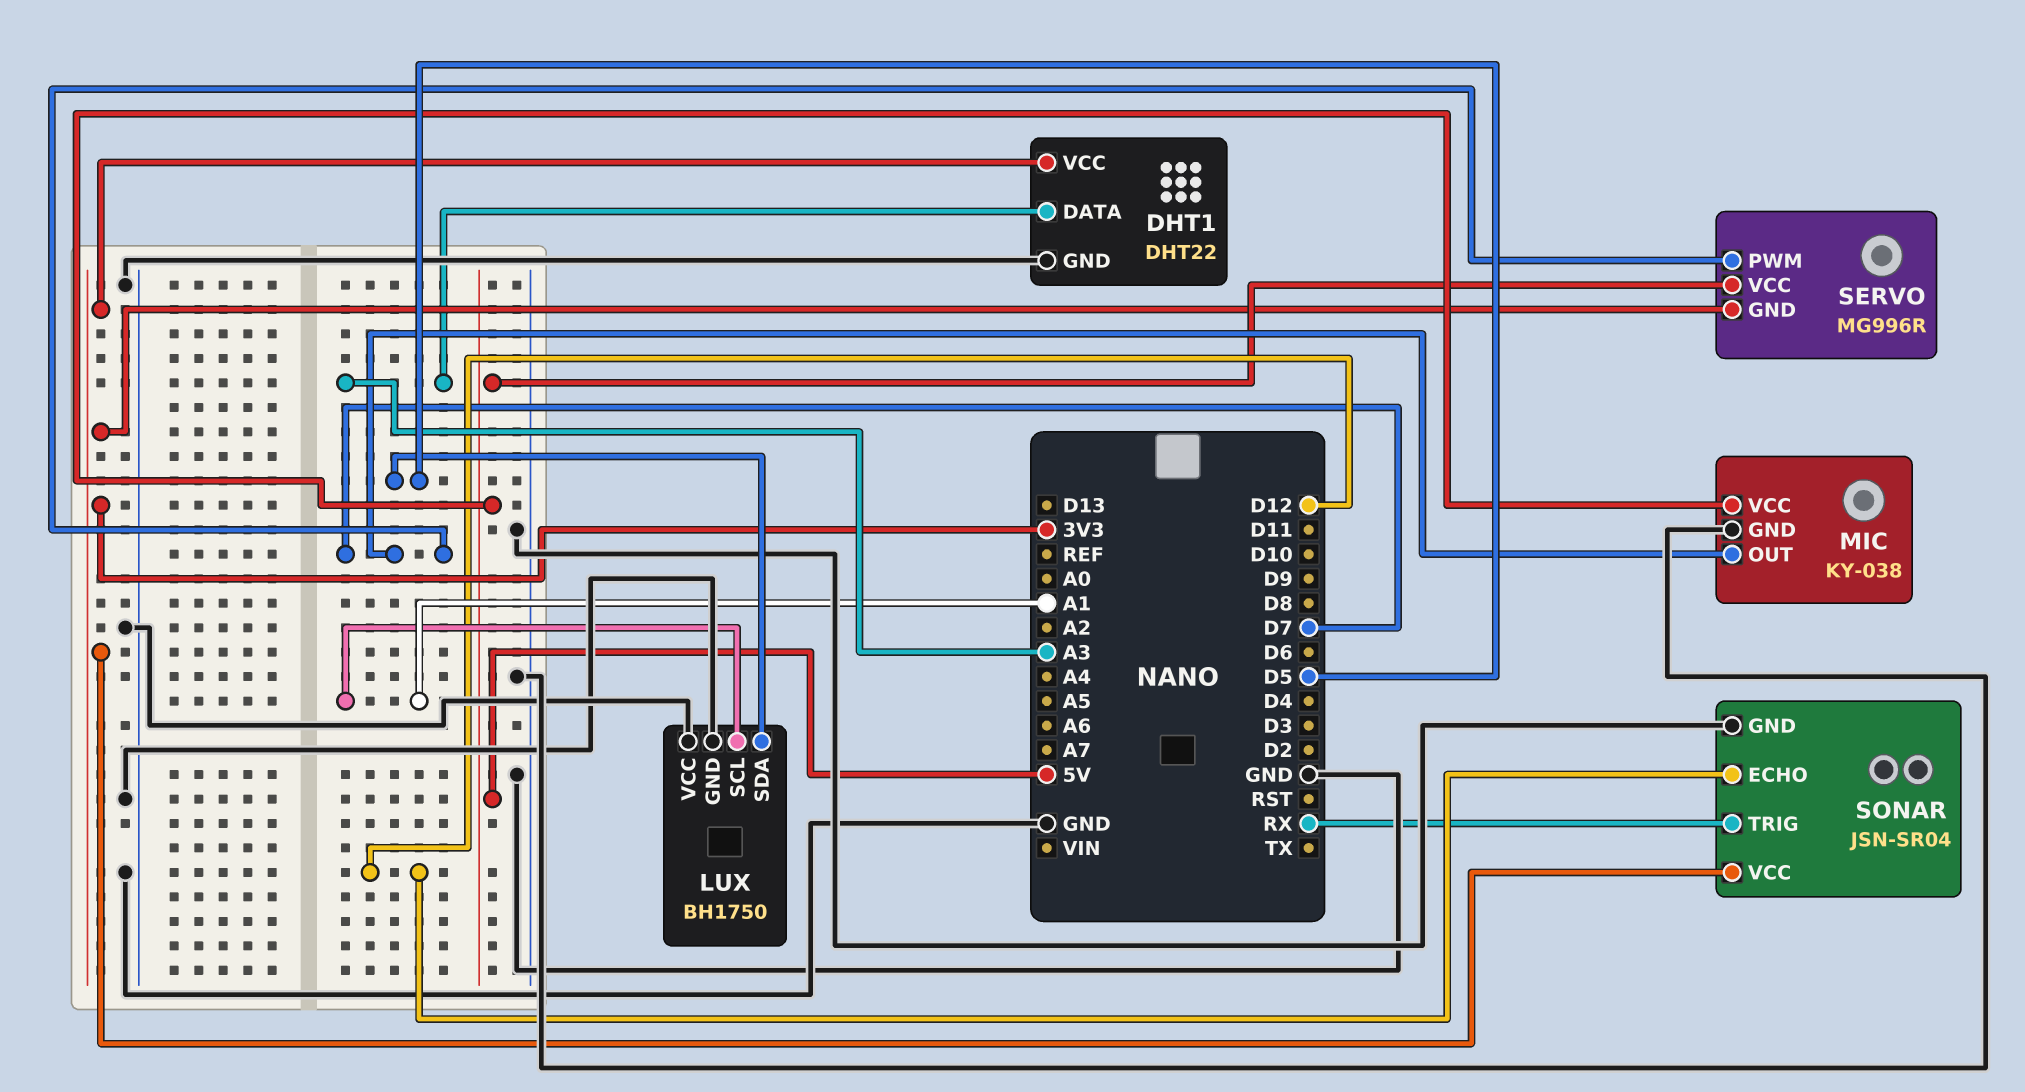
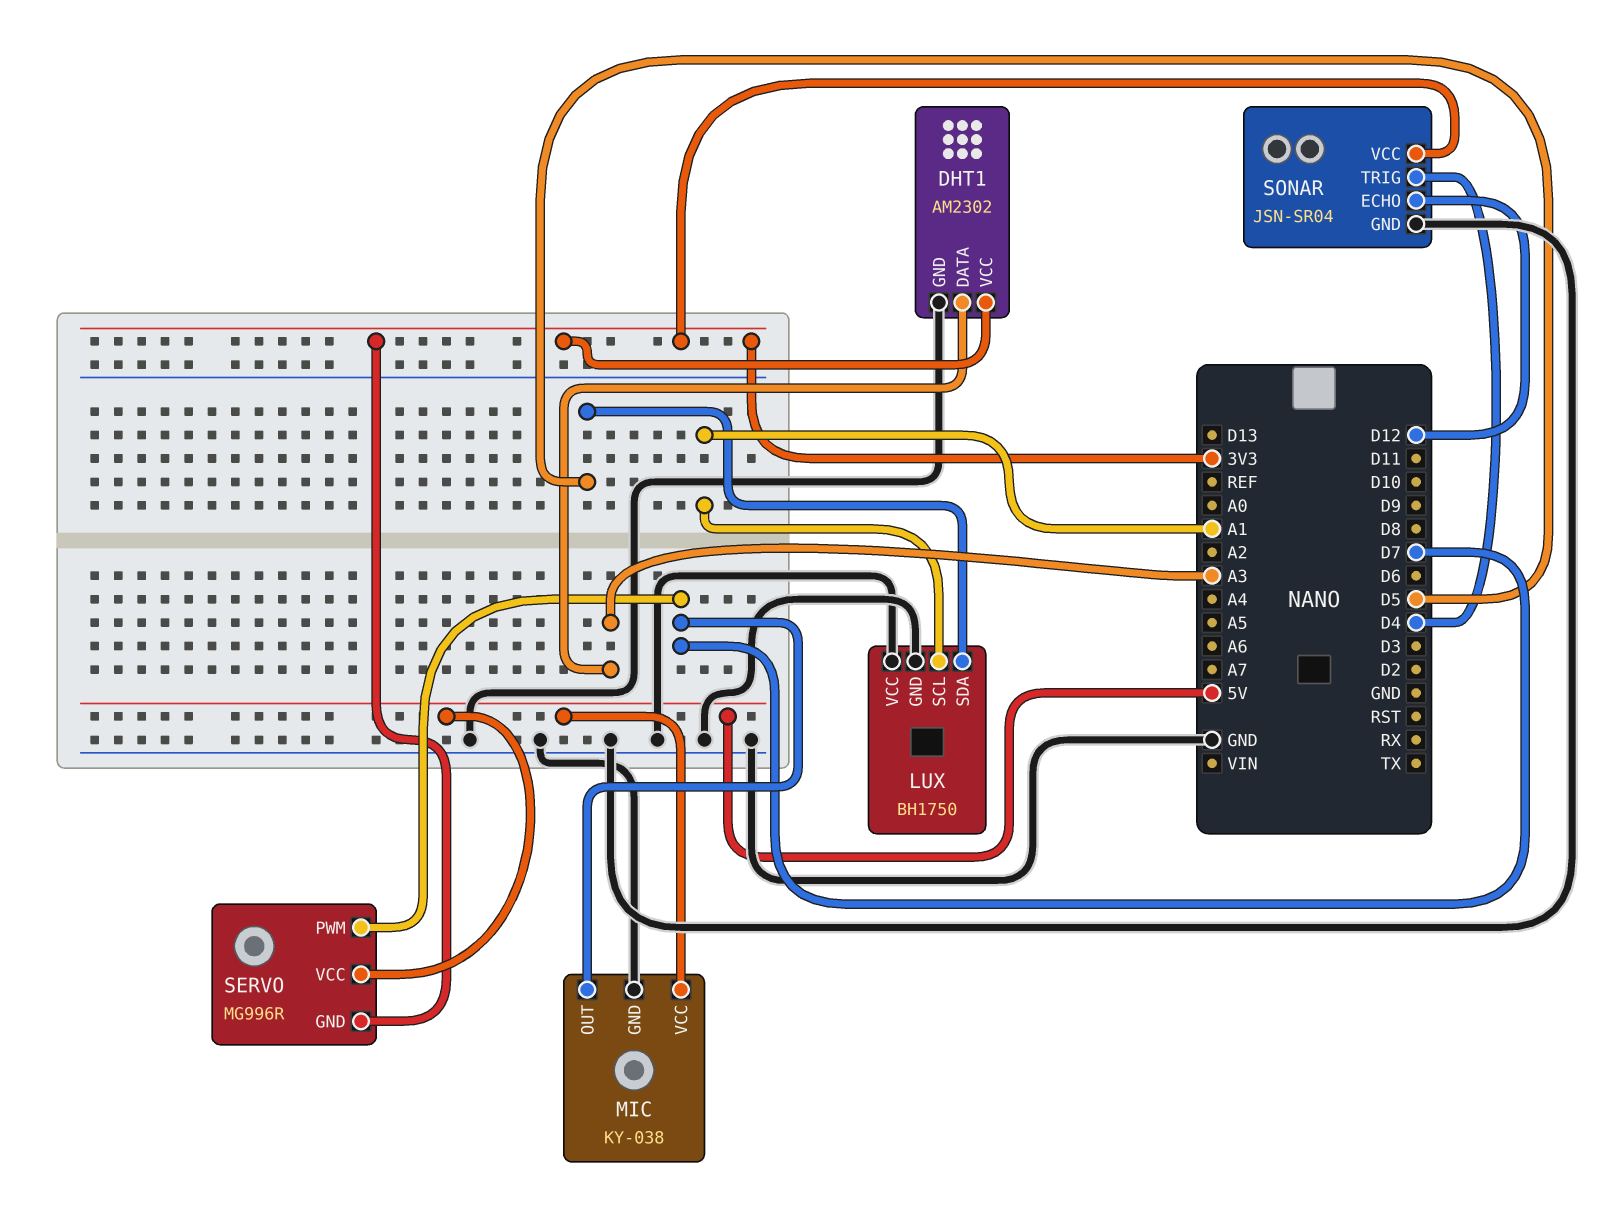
DHT1: DHT22 -> AM2302
SONAR pin TRIG: RX -> D4

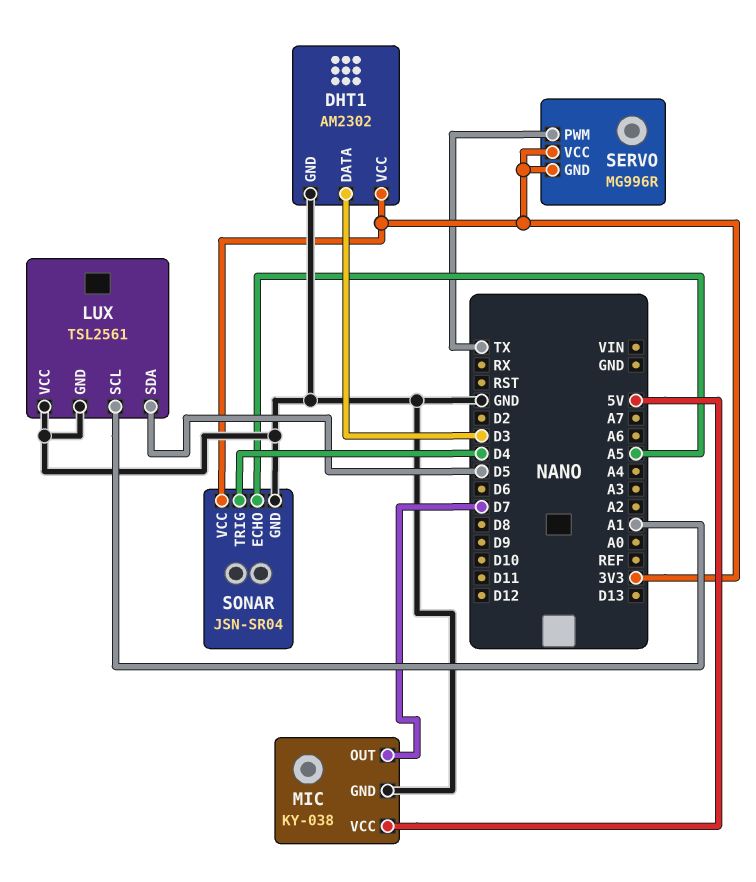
DHT1 pin DATA: A3 -> D3
LUX: BH1750 -> TSL2561
SERVO pin PWM: D7 -> TX
SERVO pin VCC: 5V -> 3V3
SONAR pin ECHO: D12 -> A5

